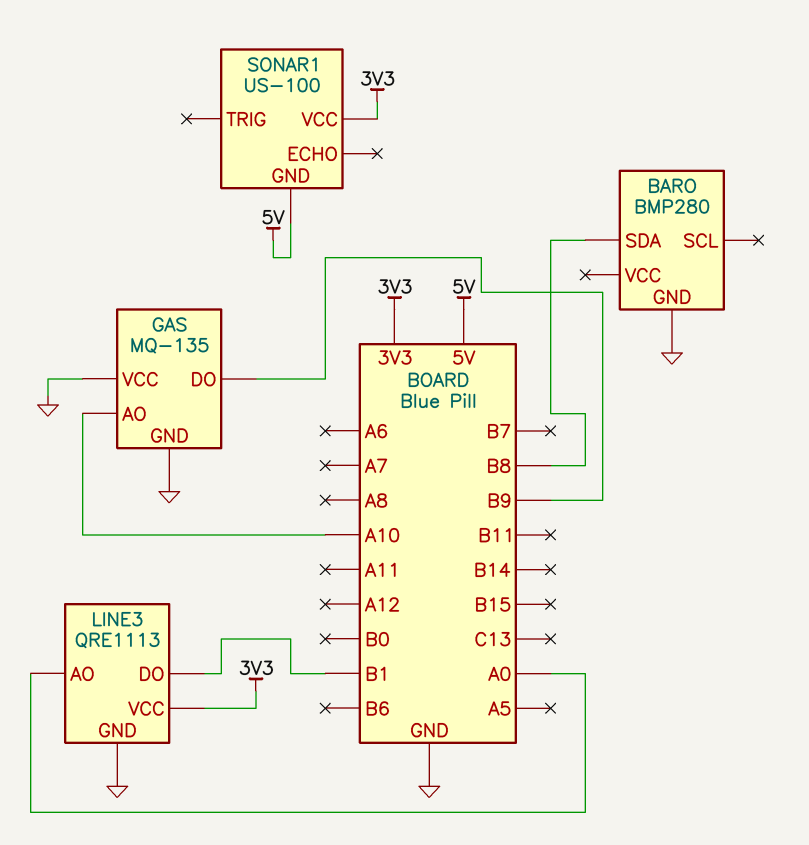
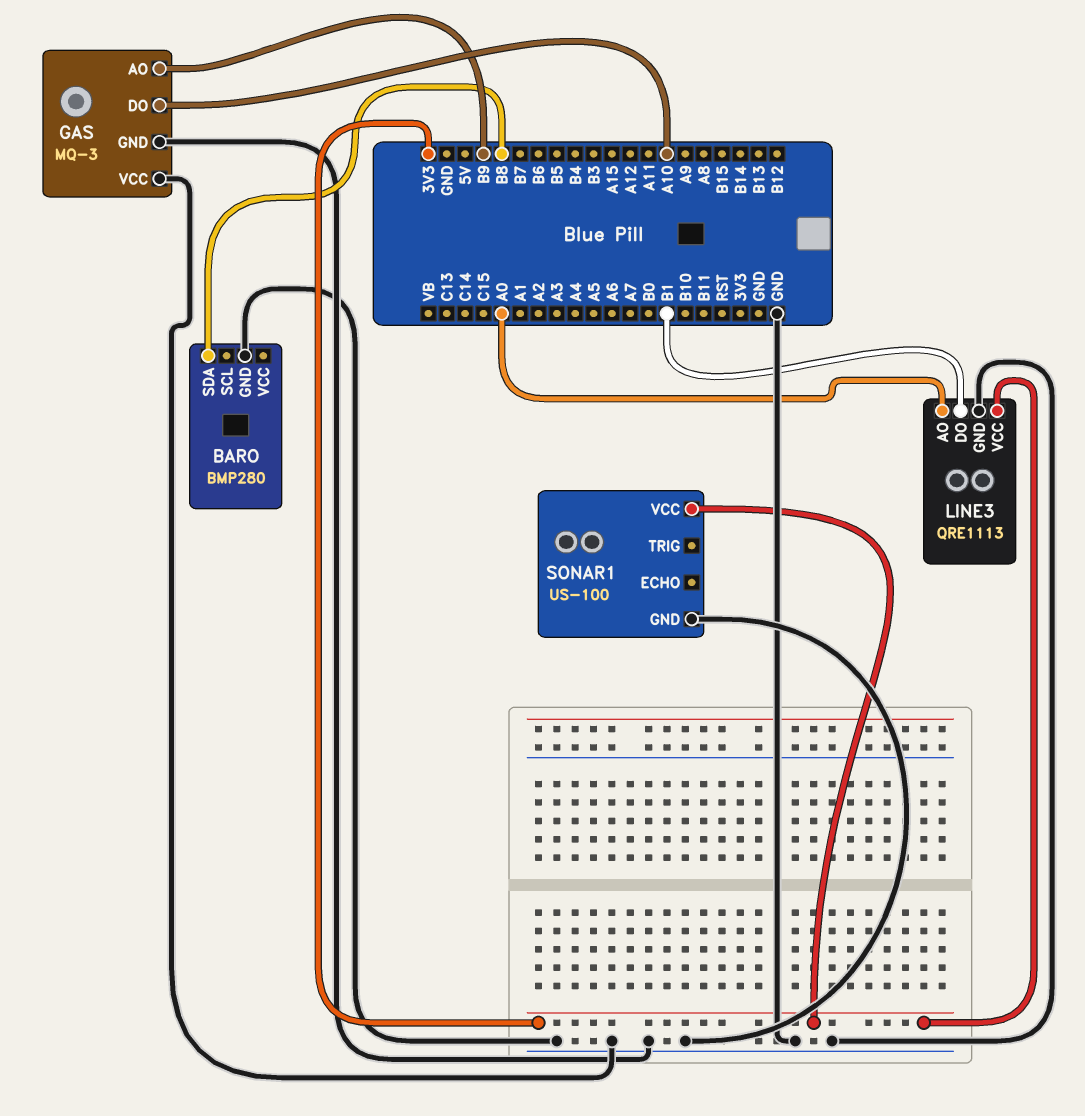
GAS: MQ-135 -> MQ-3
GAS pin AO: A10 -> B9
GAS pin DO: B9 -> A10
SONAR1 pin GND: 5V -> GND

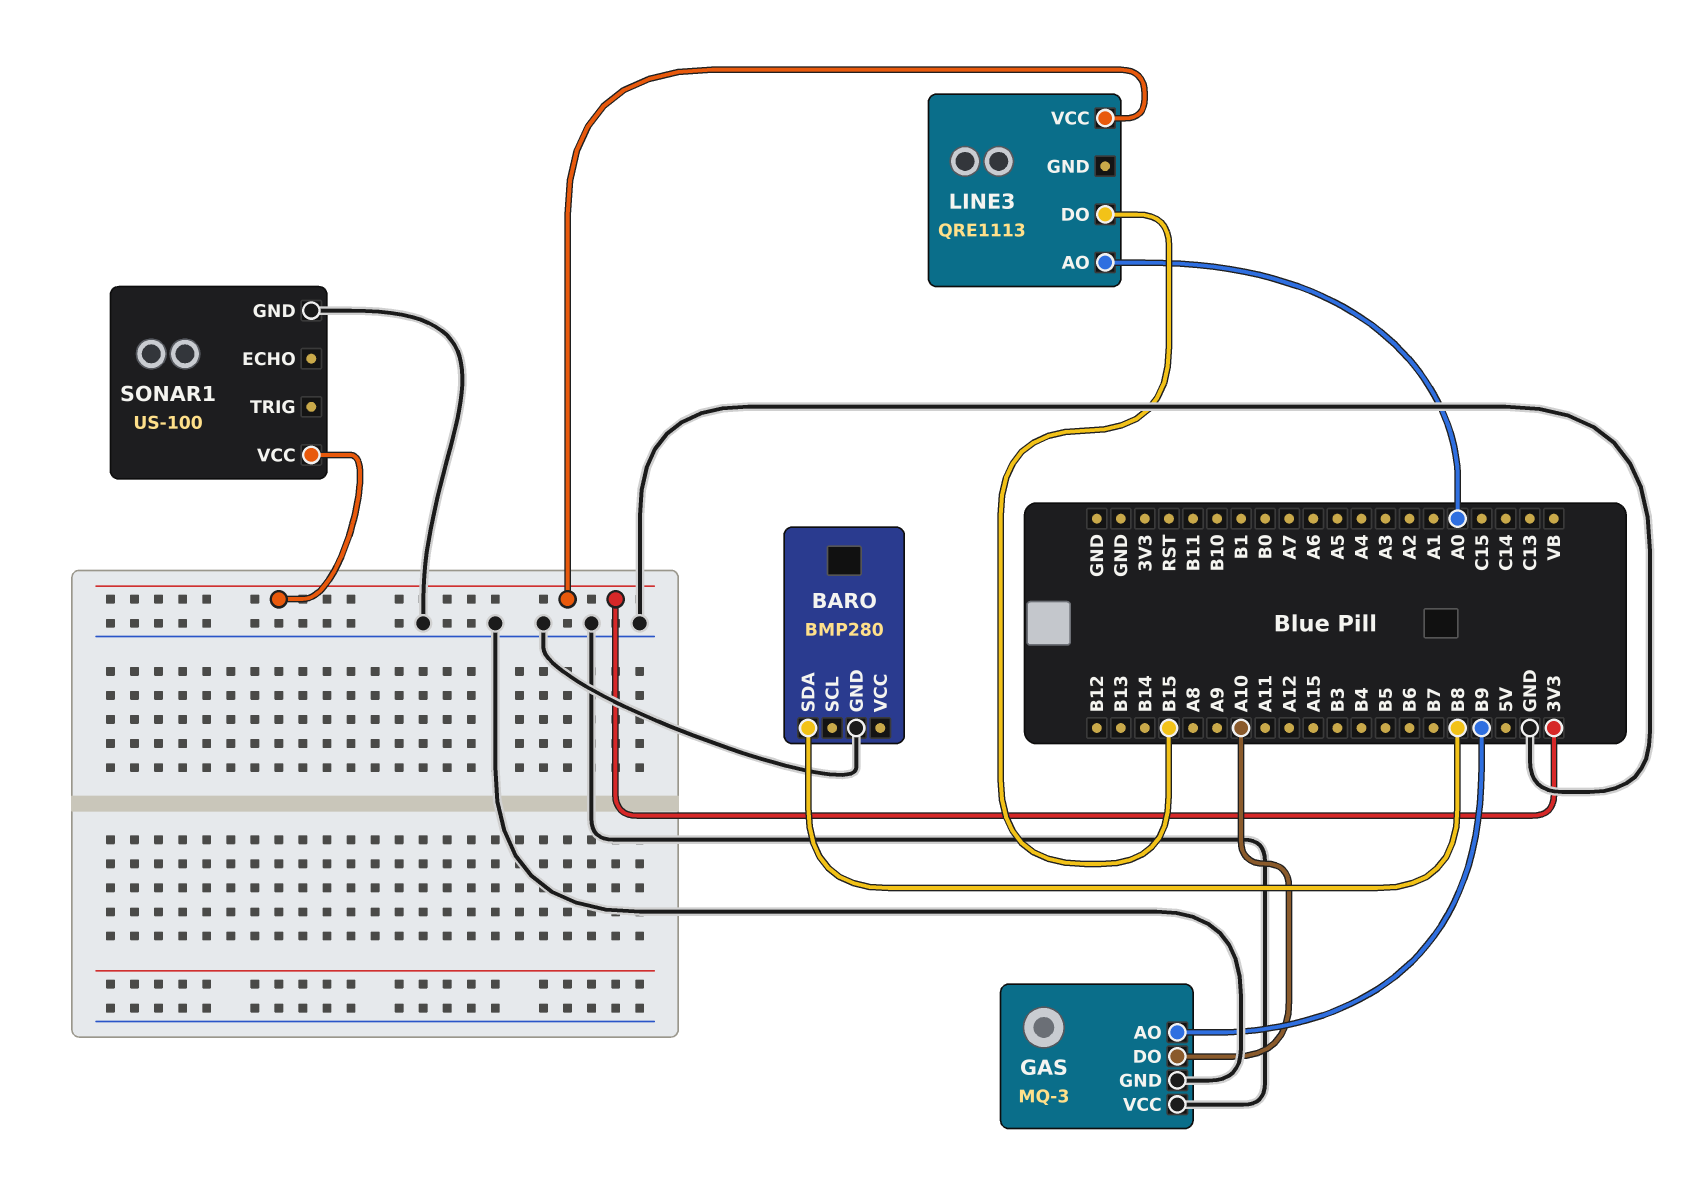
LINE3 pin DO: B1 -> B15
LINE3 pin GND: GND -> none

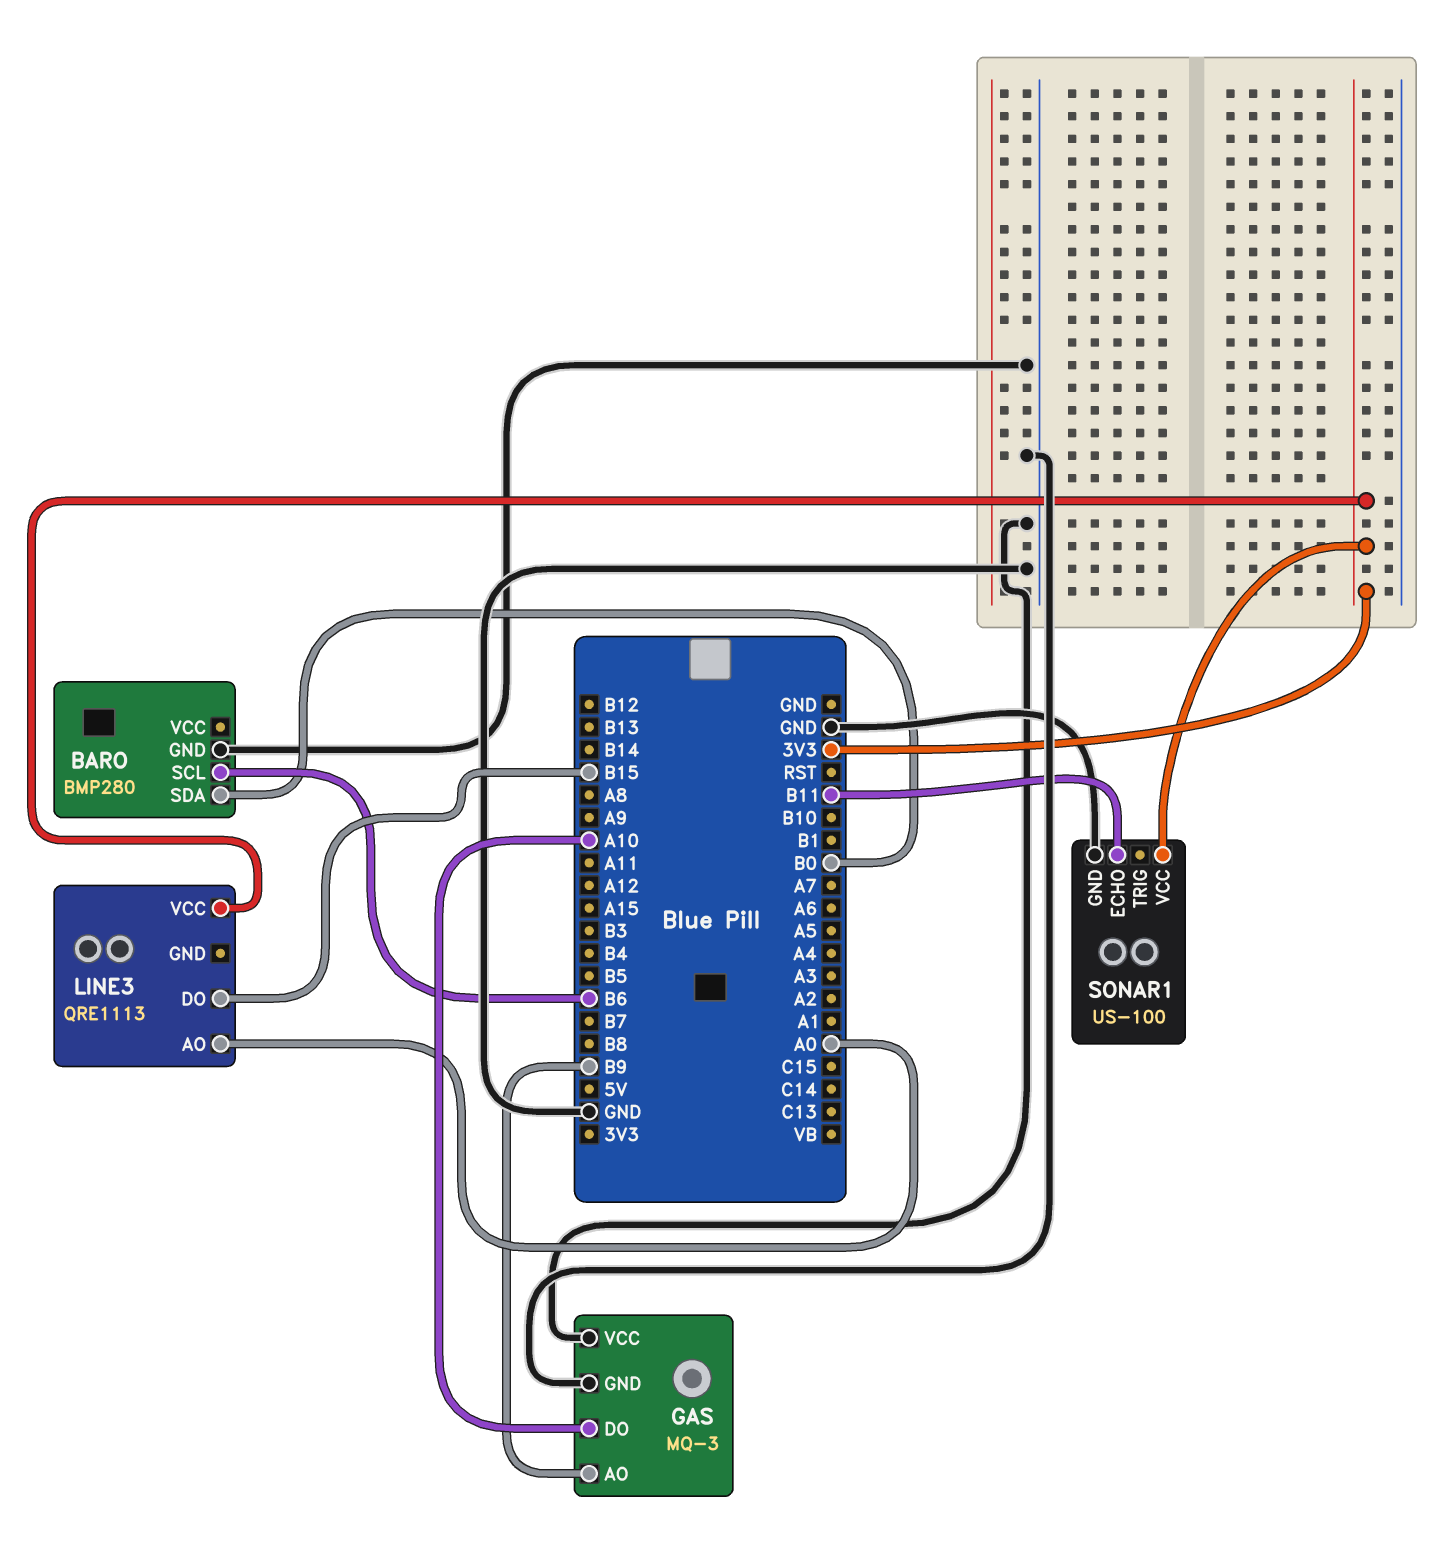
BARO pin SCL: none -> B6
BARO pin SDA: B8 -> B0
SONAR1 pin ECHO: none -> B11

